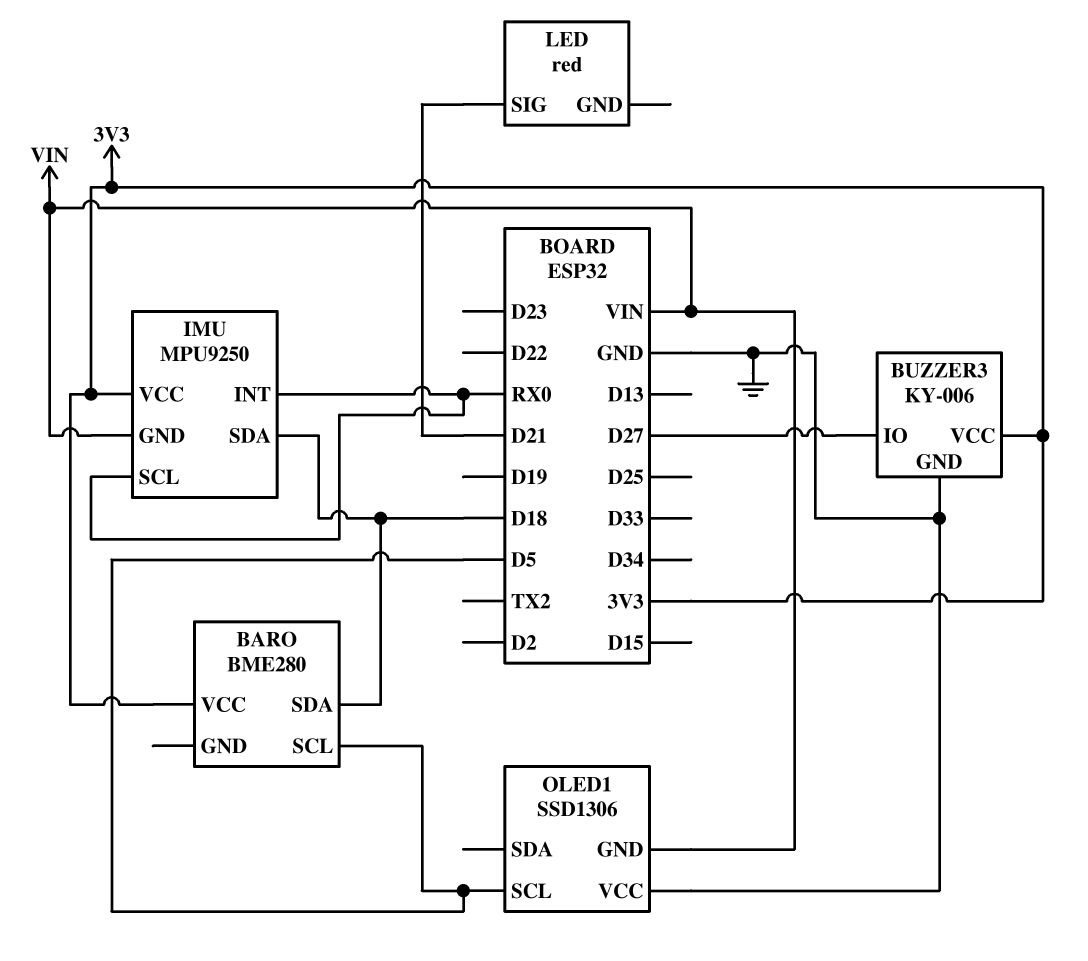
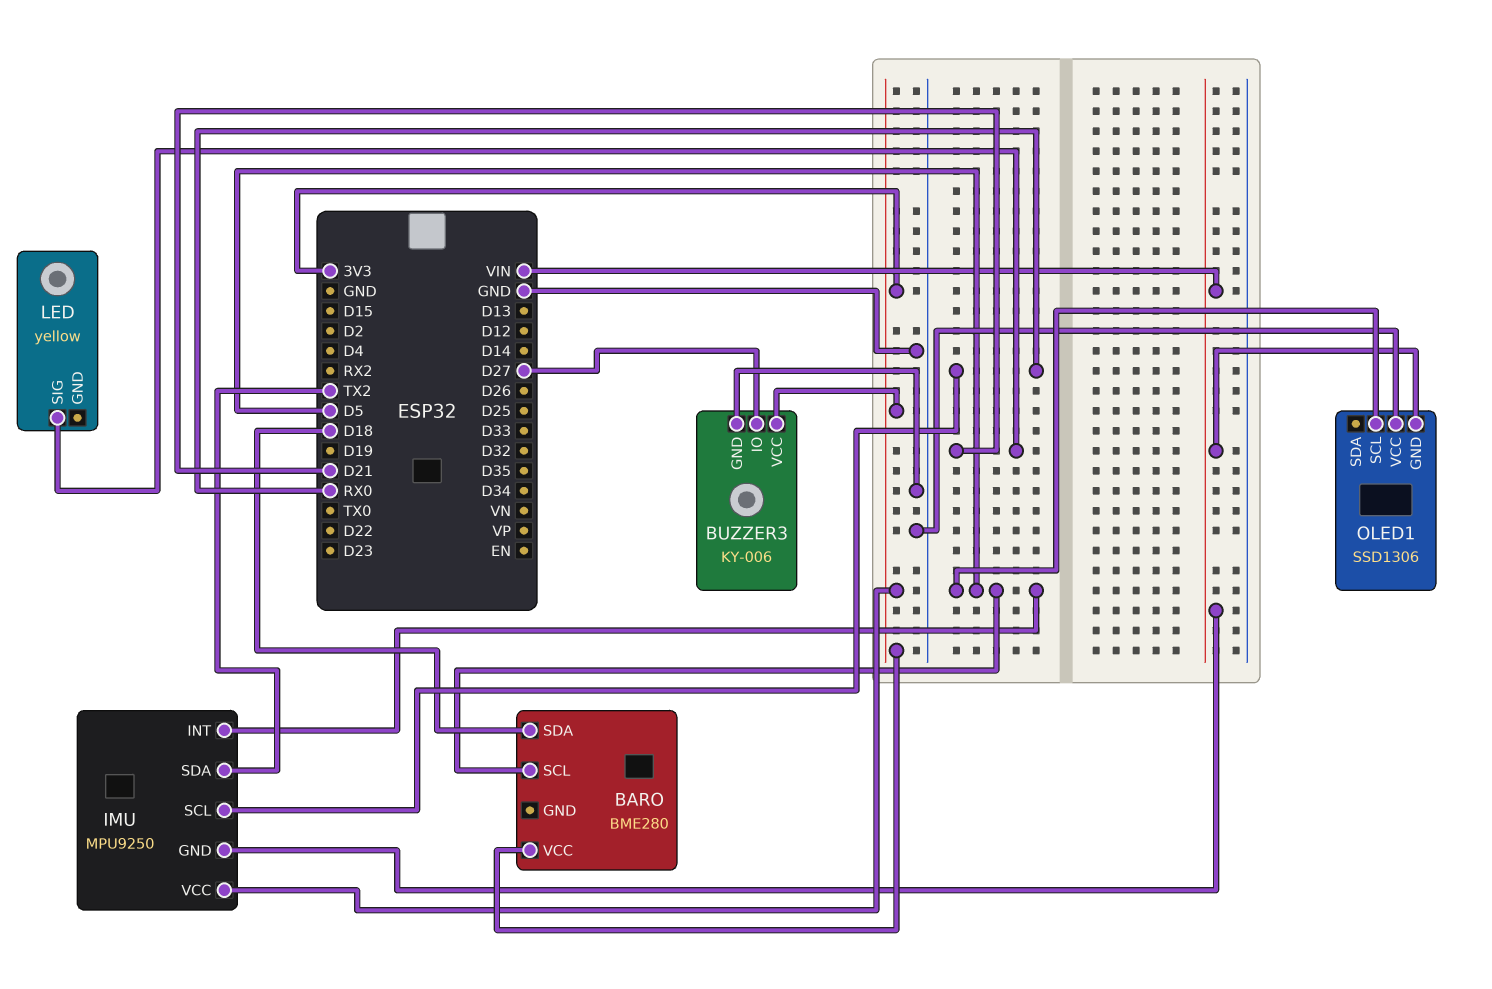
IMU pin INT: RX0 -> D5
IMU pin SDA: D18 -> TX2
LED: red -> yellow

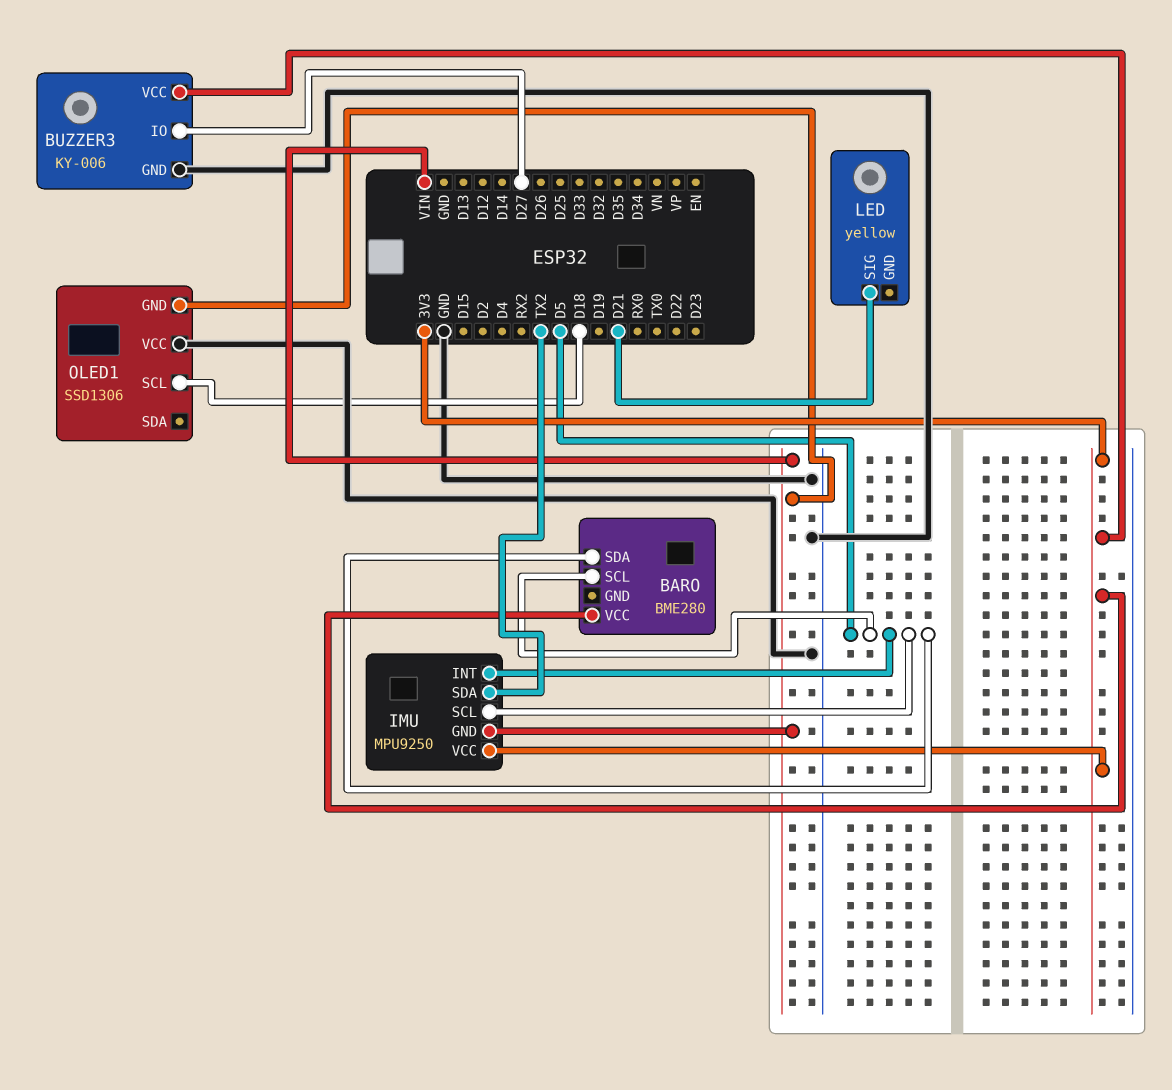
BARO pin SDA: D18 -> D5
IMU pin SCL: RX0 -> D5
OLED1 pin SCL: D5 -> D18

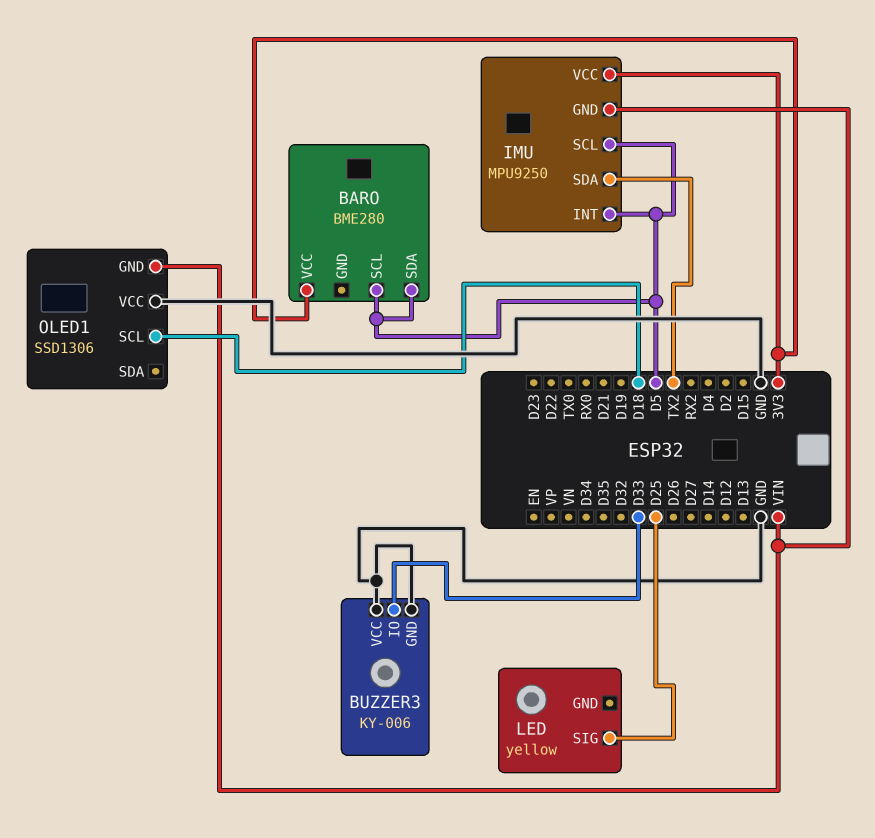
BUZZER3 pin IO: D27 -> D33
BUZZER3 pin VCC: 3V3 -> GND
LED pin SIG: D21 -> D25

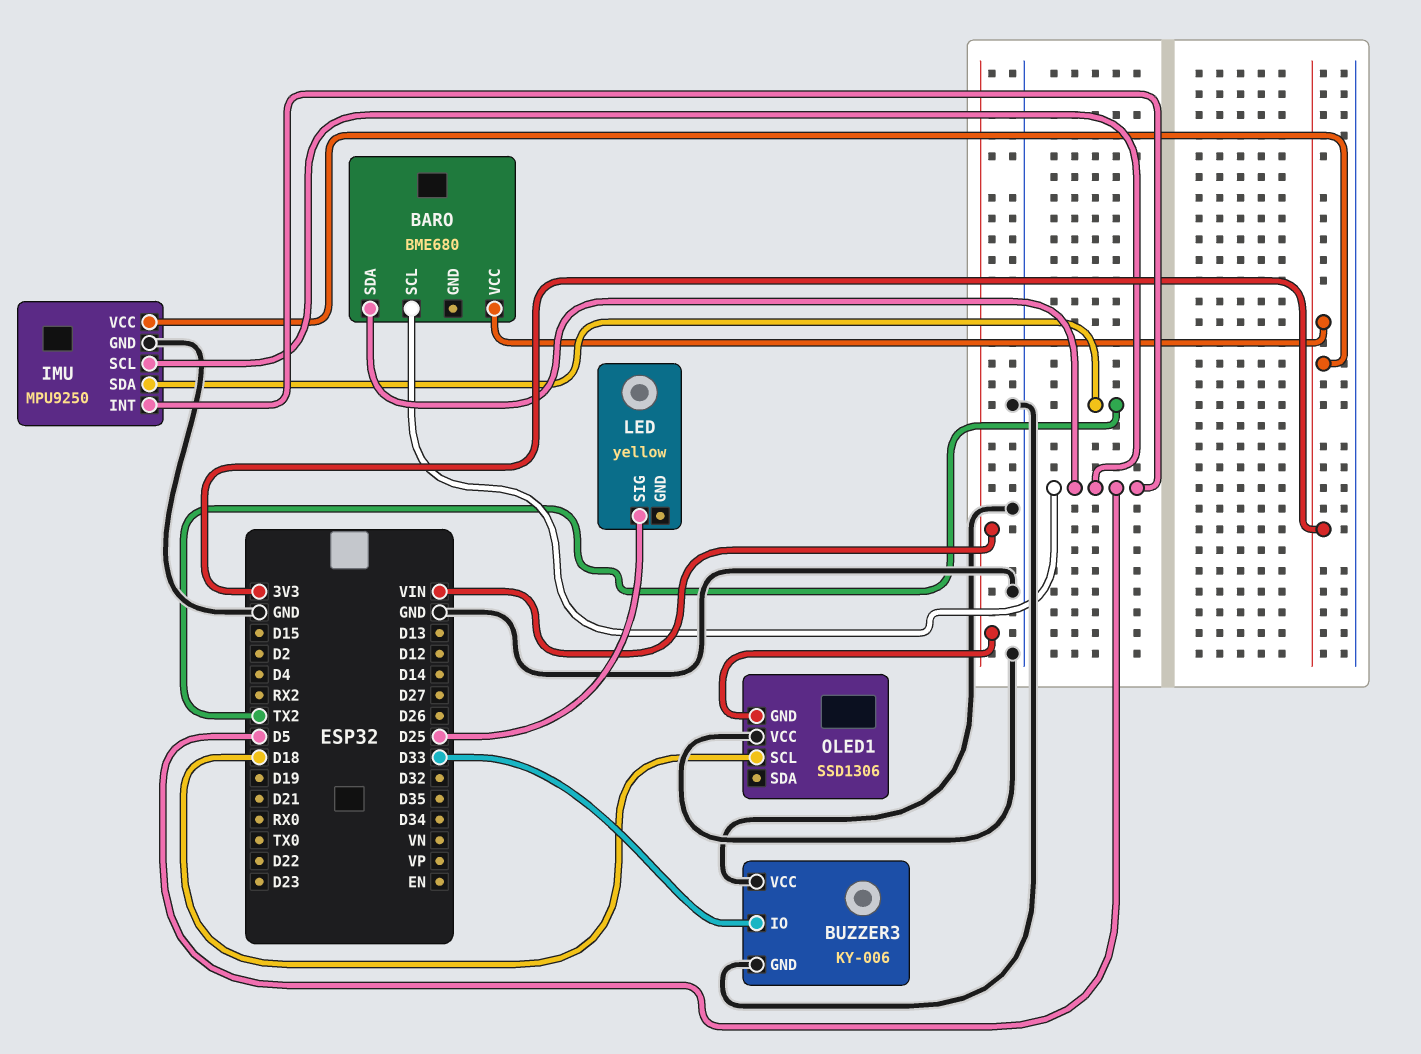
BARO: BME280 -> BME680
IMU pin GND: VIN -> GND

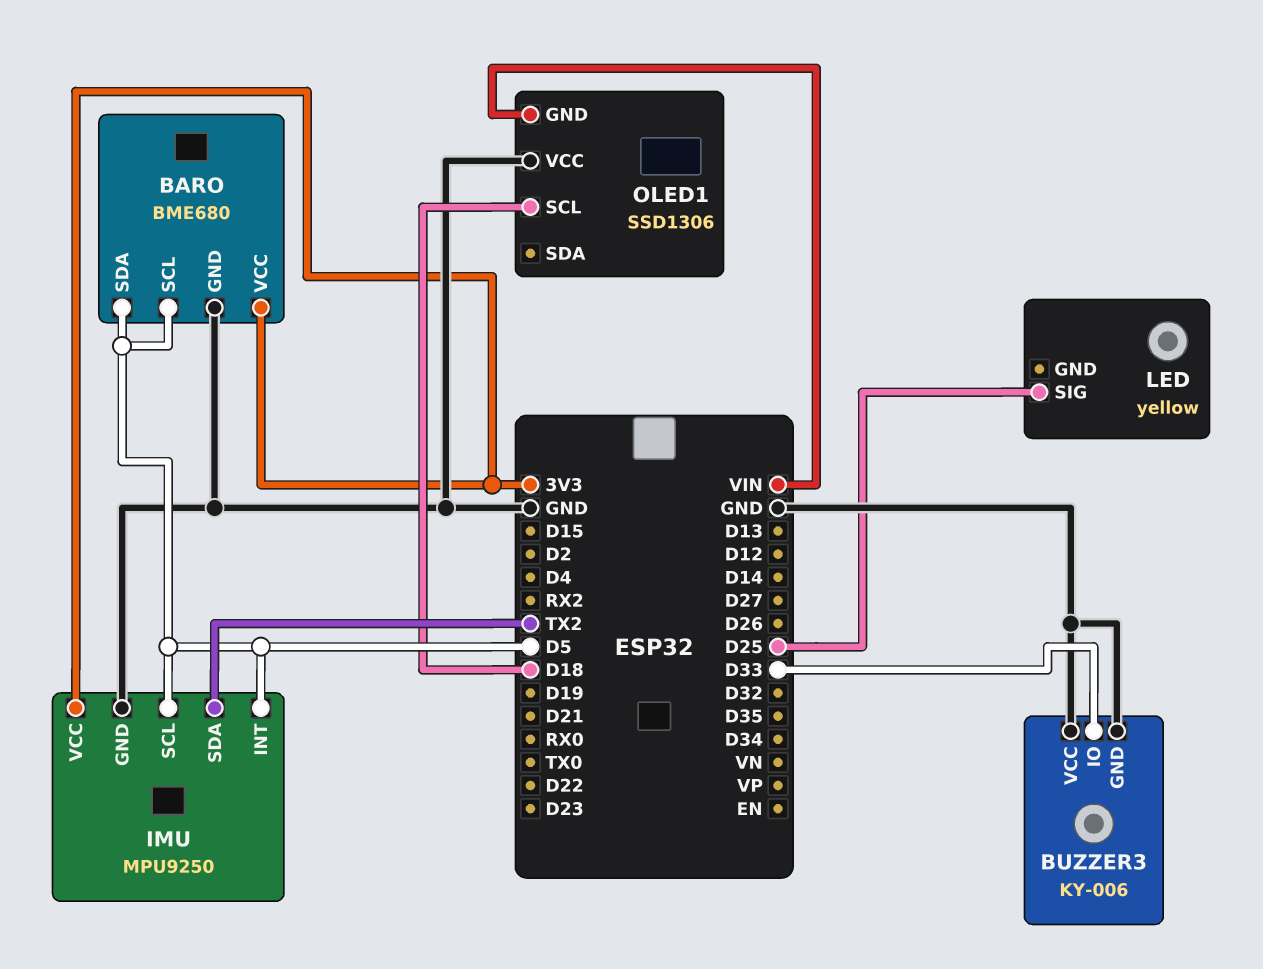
BARO pin GND: none -> GND

